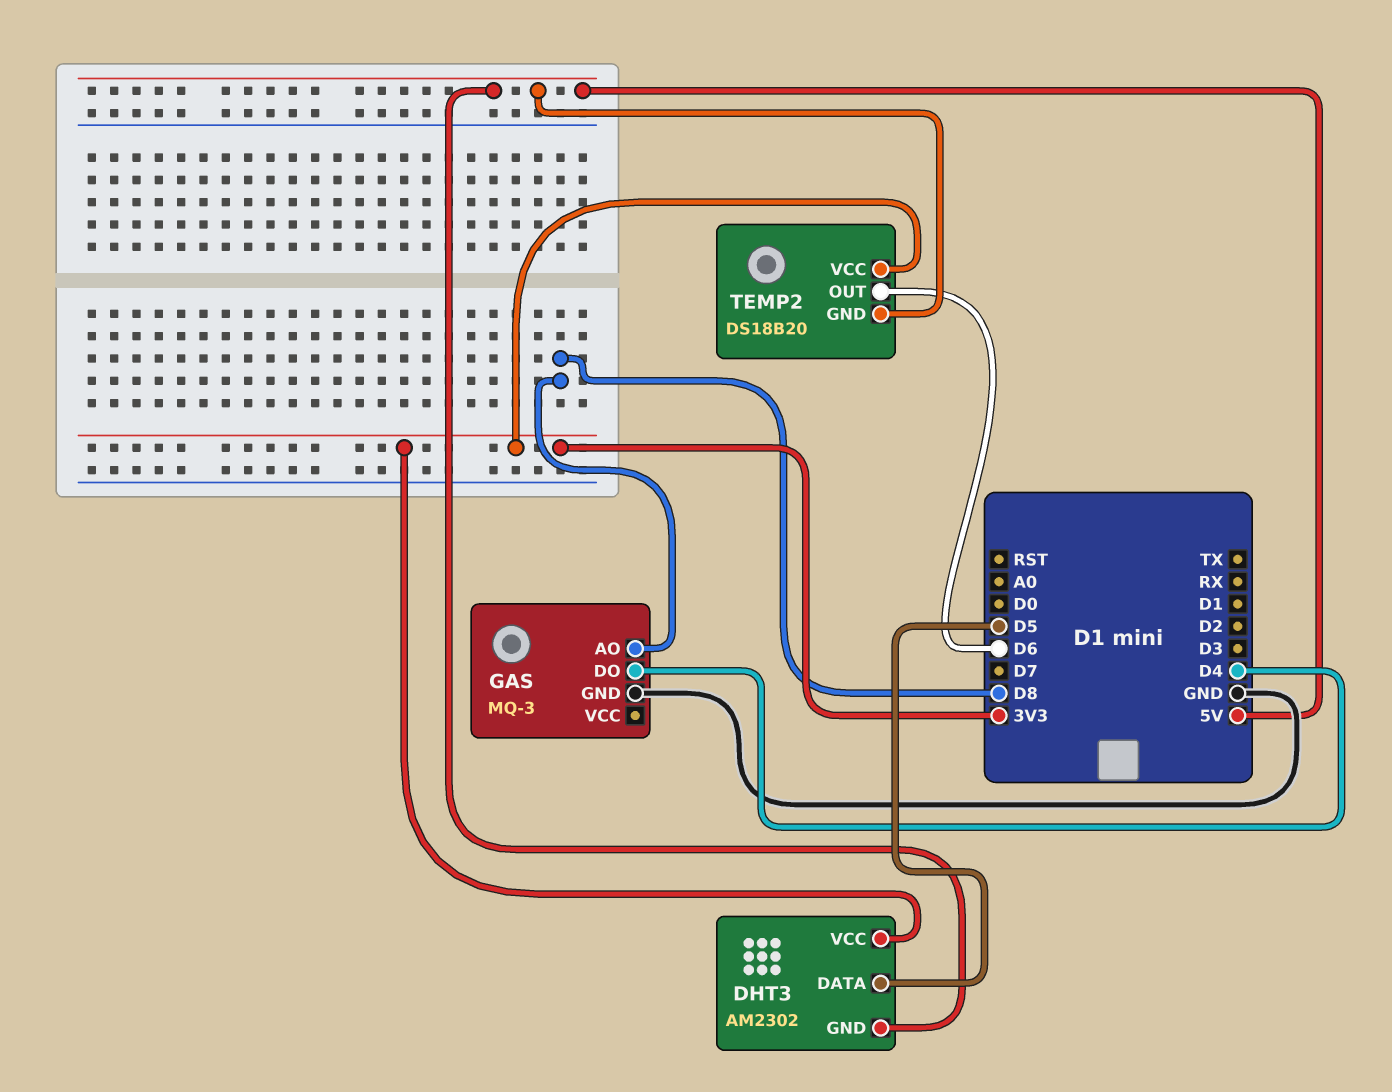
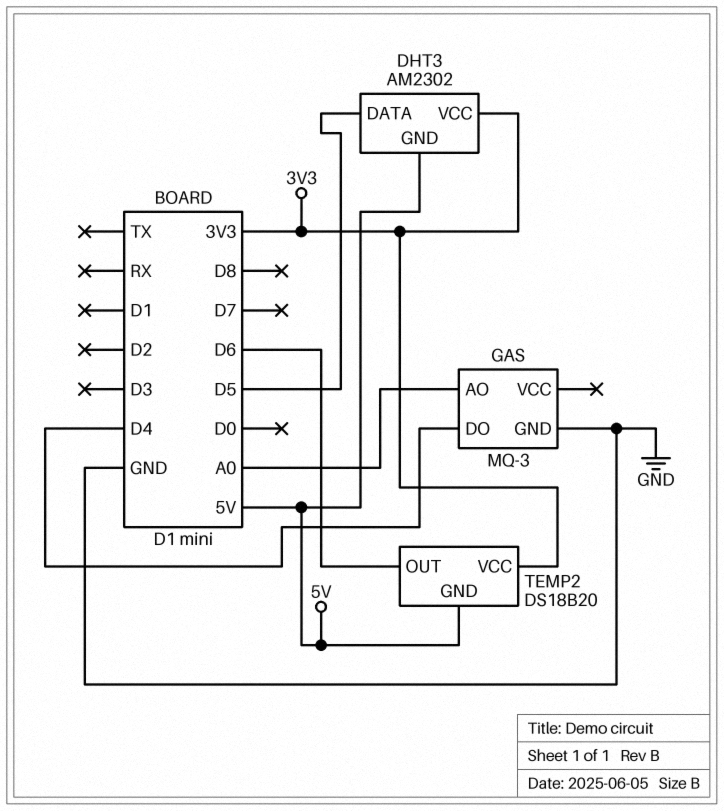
GAS pin AO: D8 -> A0

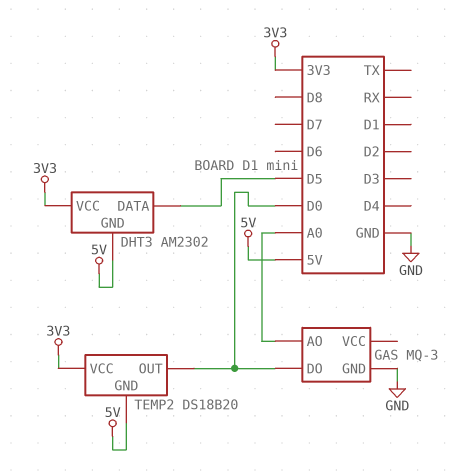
GAS pin DO: D4 -> D0
TEMP2 pin OUT: D6 -> D0

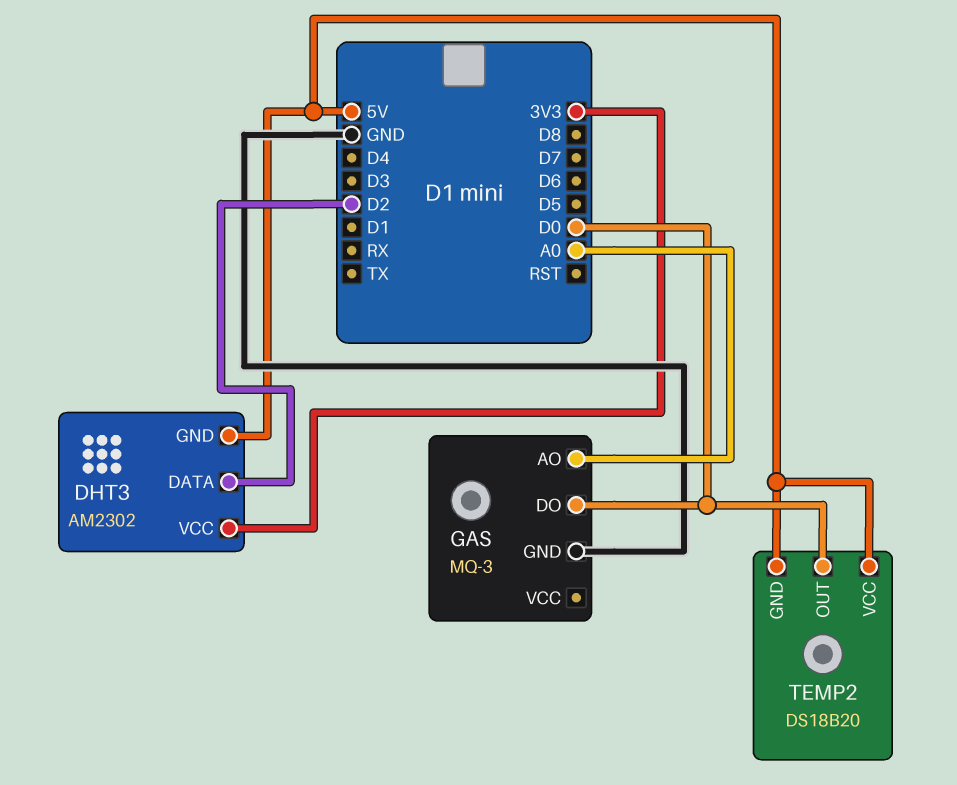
DHT3 pin DATA: D5 -> D2
TEMP2 pin VCC: 3V3 -> 5V

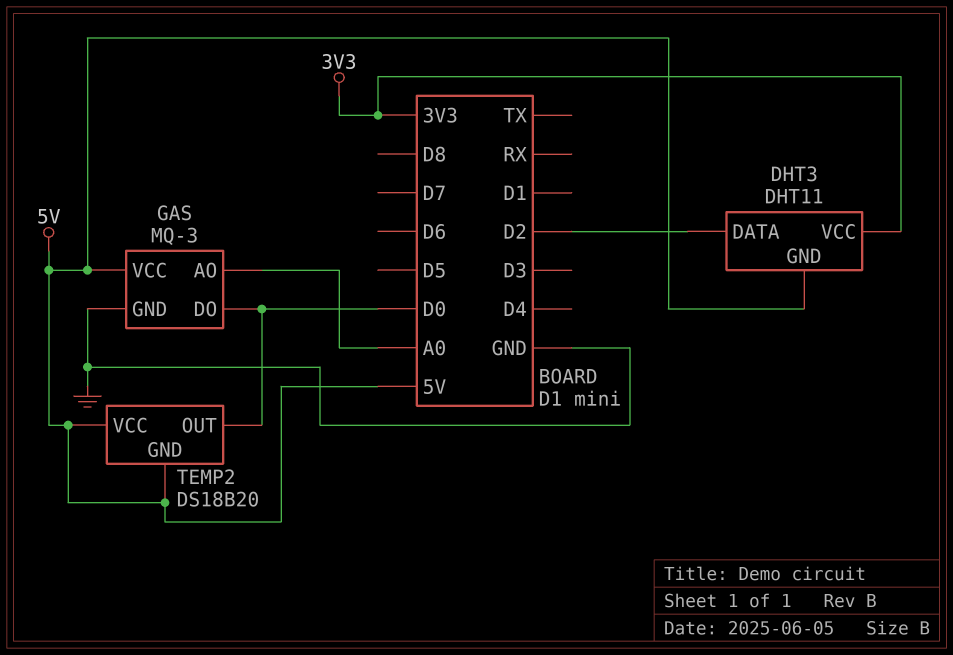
DHT3: AM2302 -> DHT11
GAS pin VCC: none -> 5V

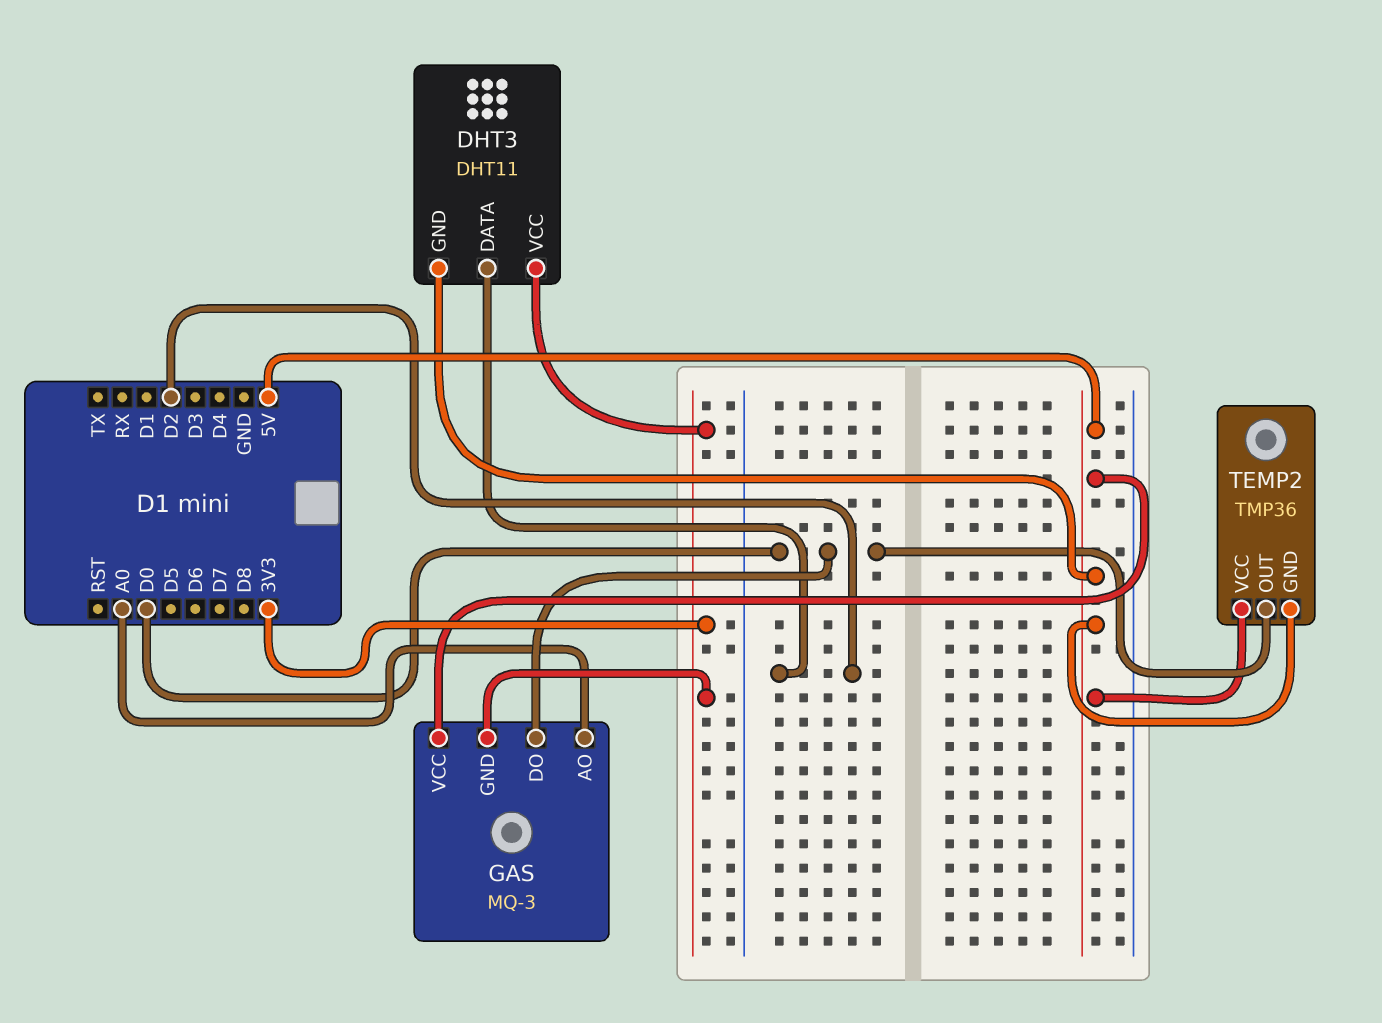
GAS pin GND: GND -> 3V3
TEMP2: DS18B20 -> TMP36

